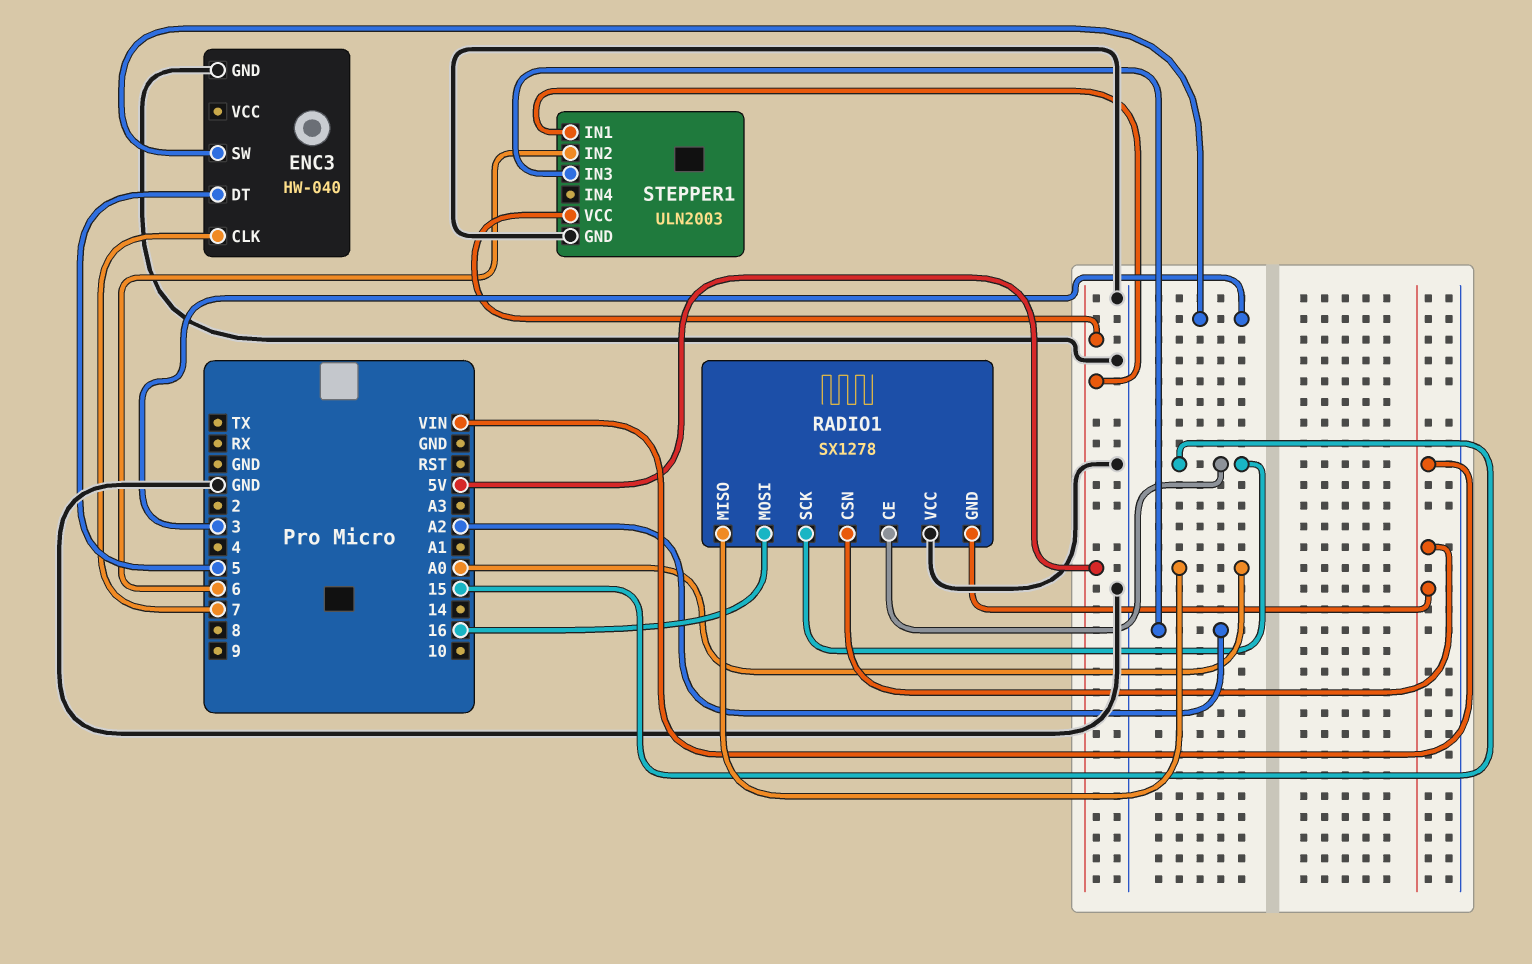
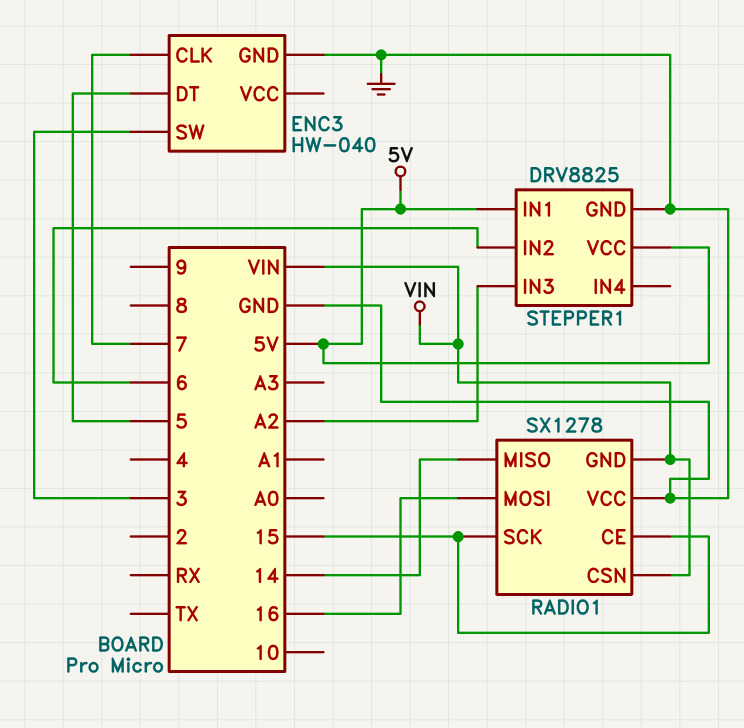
RADIO1 pin MISO: A0 -> 14
STEPPER1: ULN2003 -> DRV8825

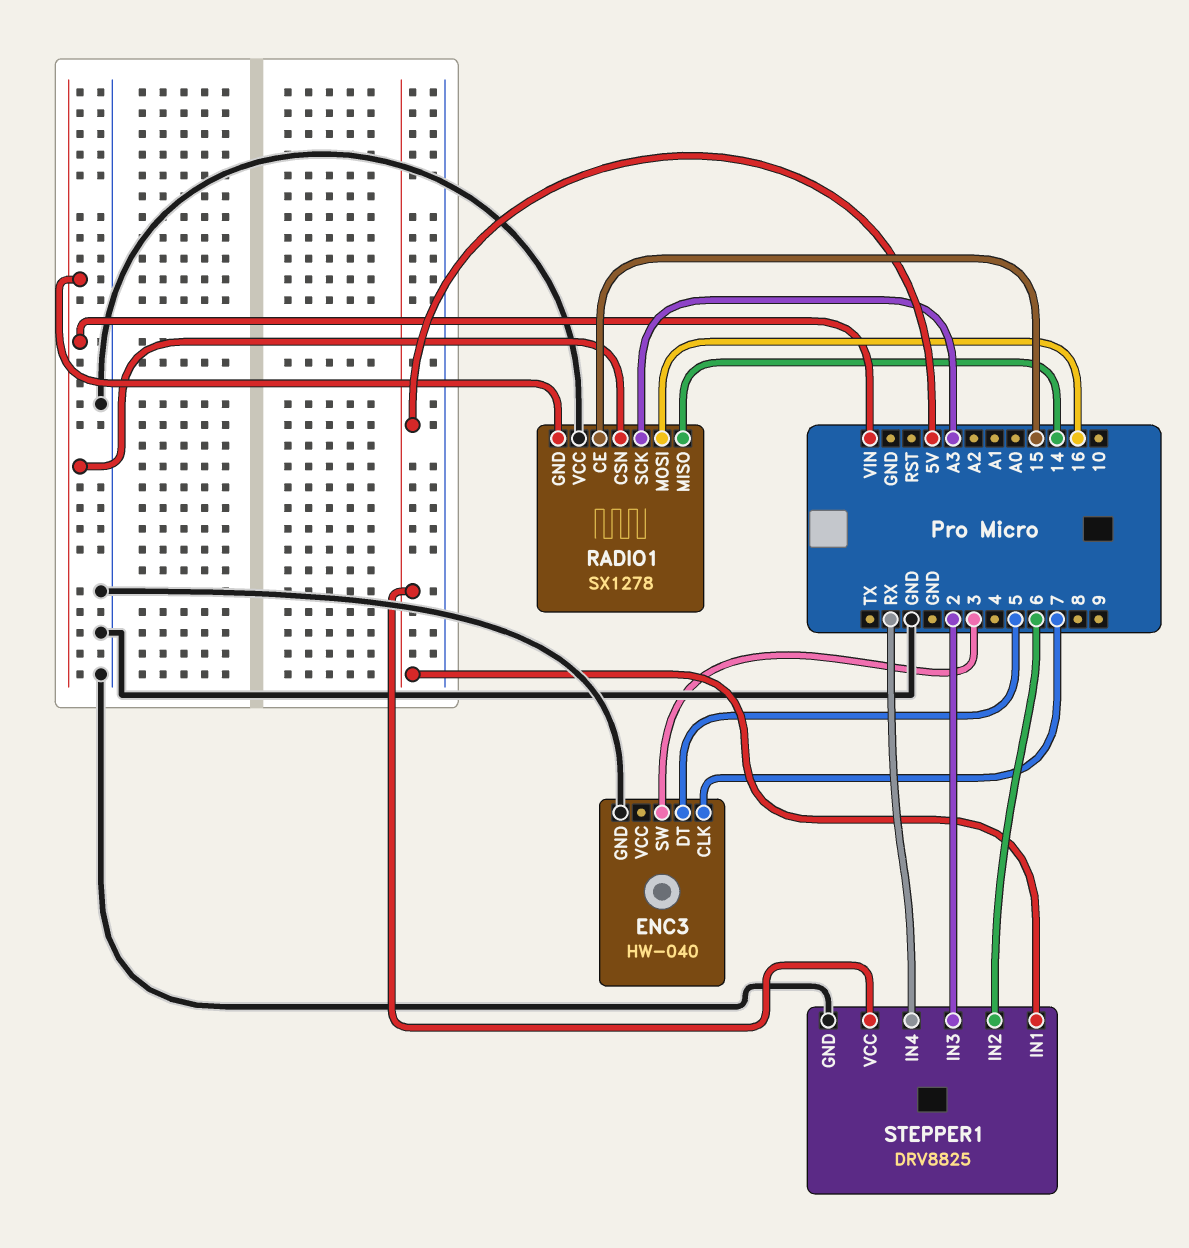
RADIO1 pin SCK: 15 -> A3
STEPPER1 pin IN3: A2 -> 2
STEPPER1 pin IN4: none -> RX

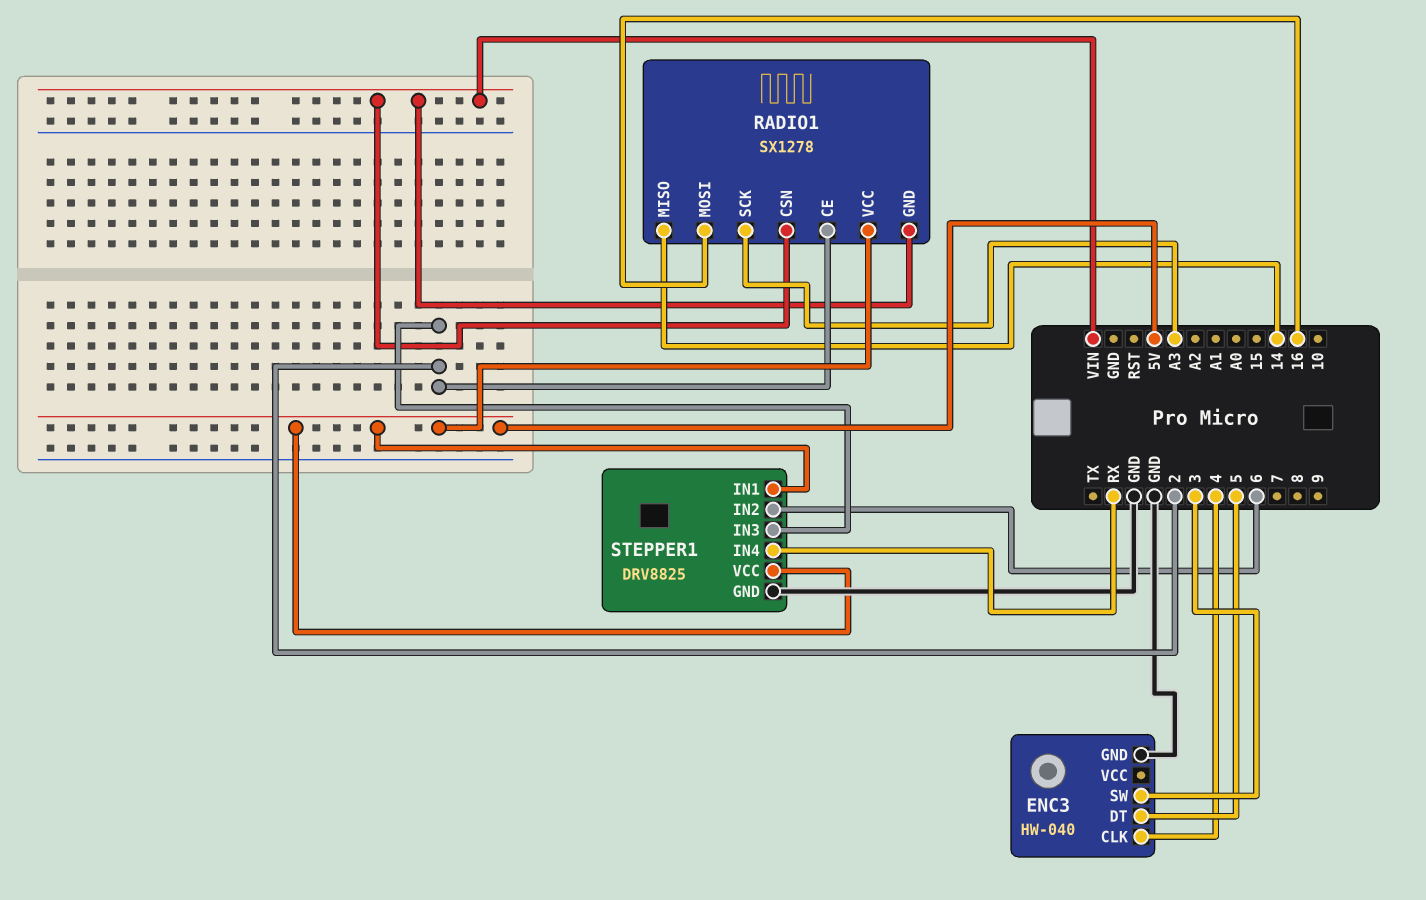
ENC3 pin CLK: 7 -> 4
RADIO1 pin CE: 15 -> 2
RADIO1 pin VCC: GND -> 5V

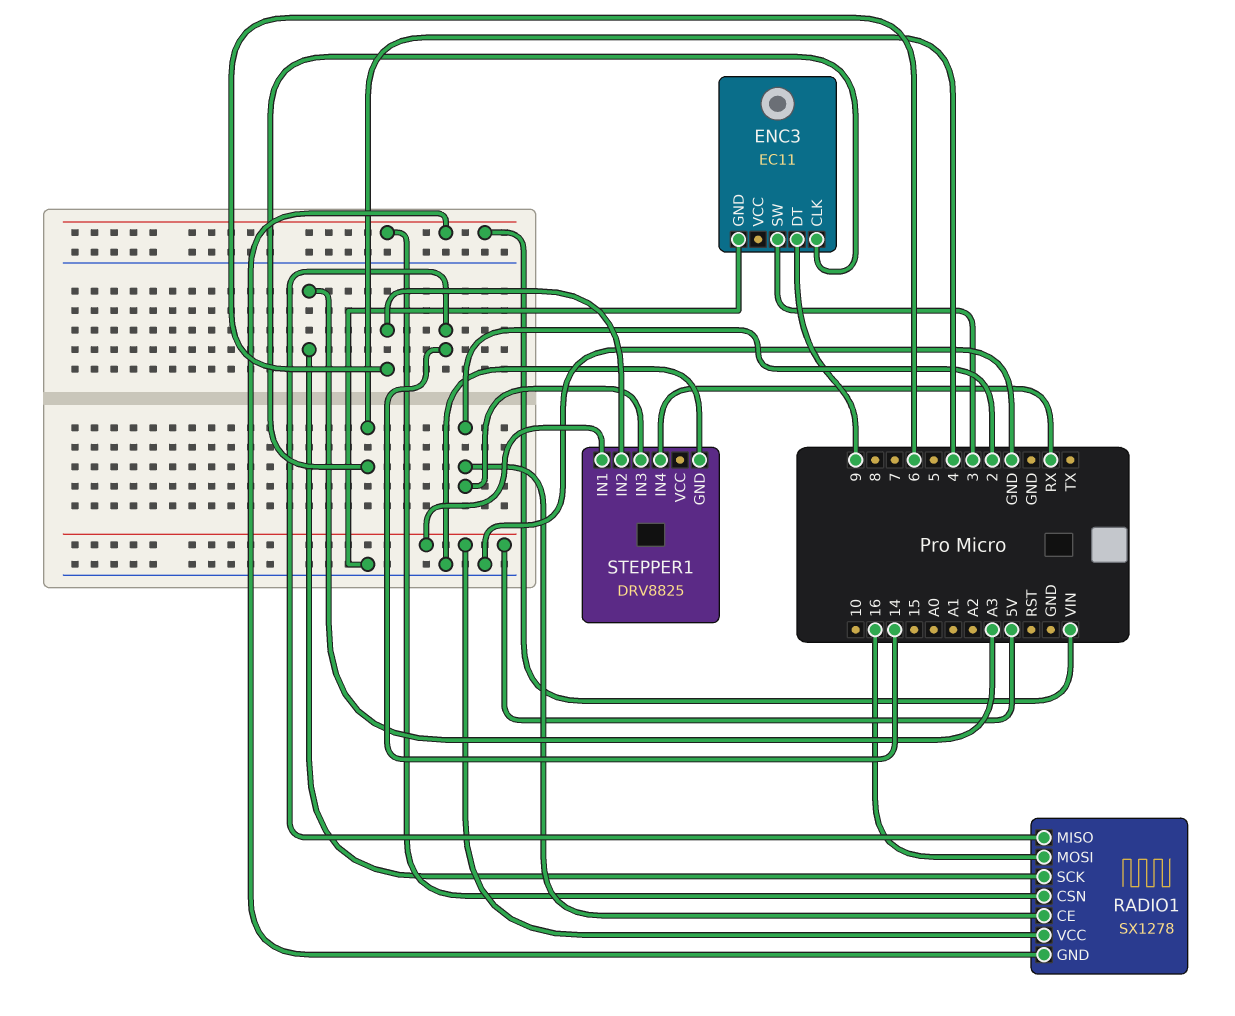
ENC3: HW-040 -> EC11
ENC3 pin DT: 5 -> 9
STEPPER1 pin VCC: 5V -> none

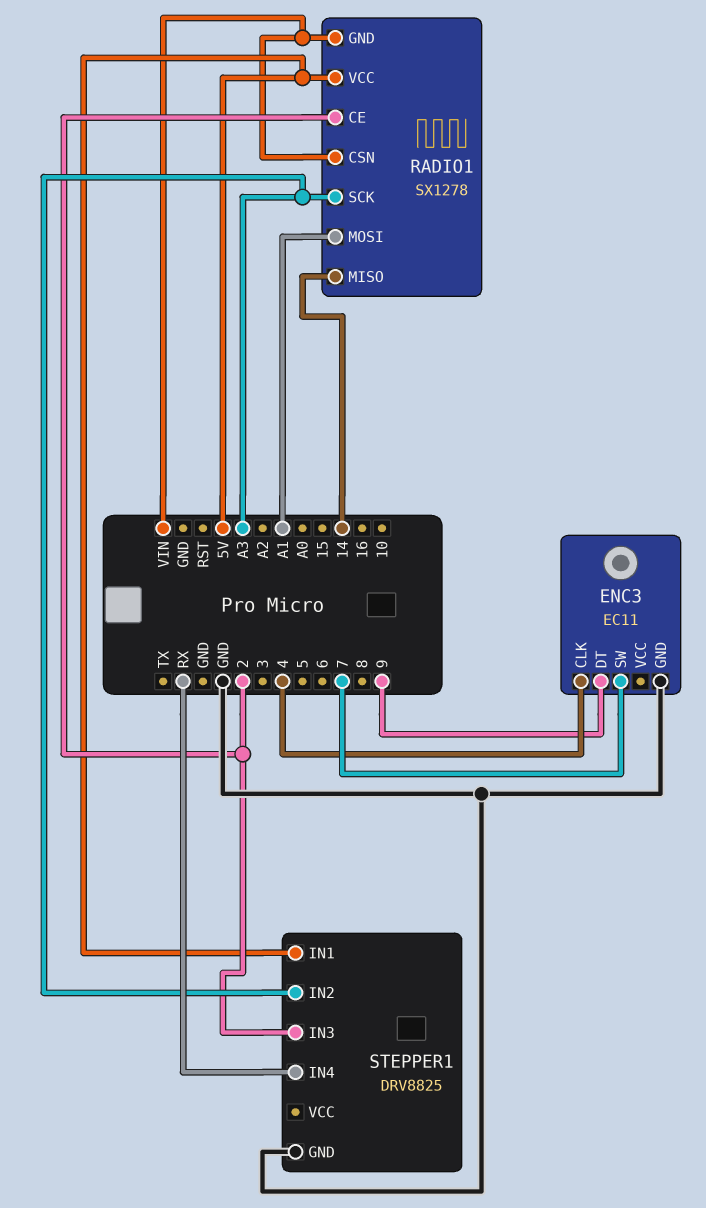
ENC3 pin SW: 3 -> 7
RADIO1 pin MOSI: 16 -> A1
STEPPER1 pin IN2: 6 -> A3

